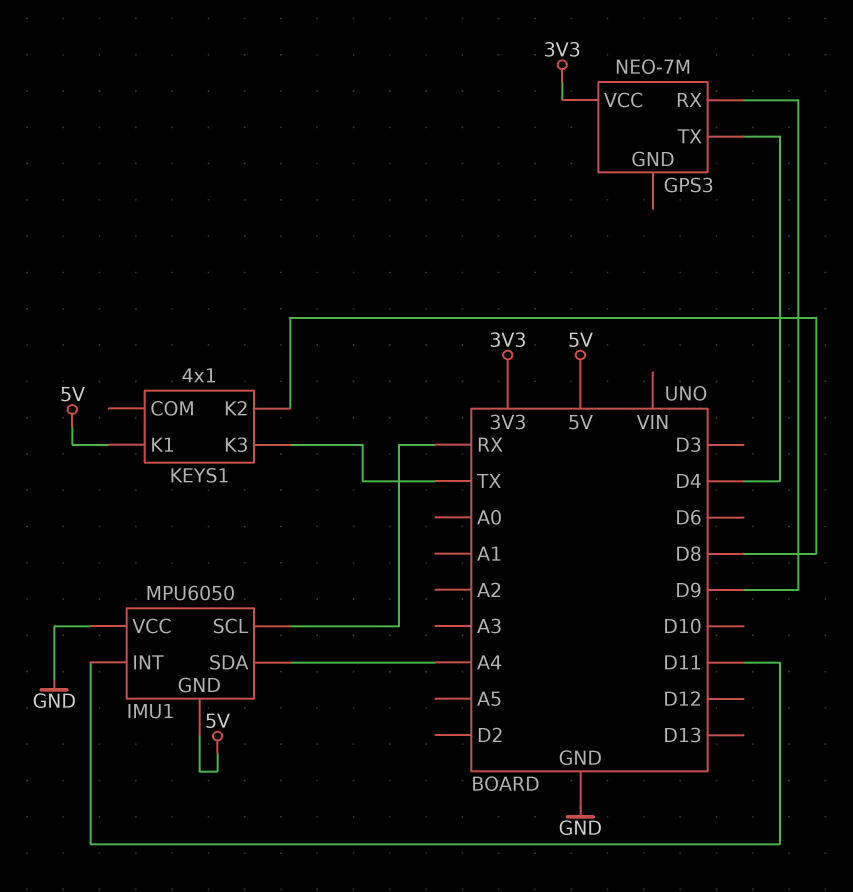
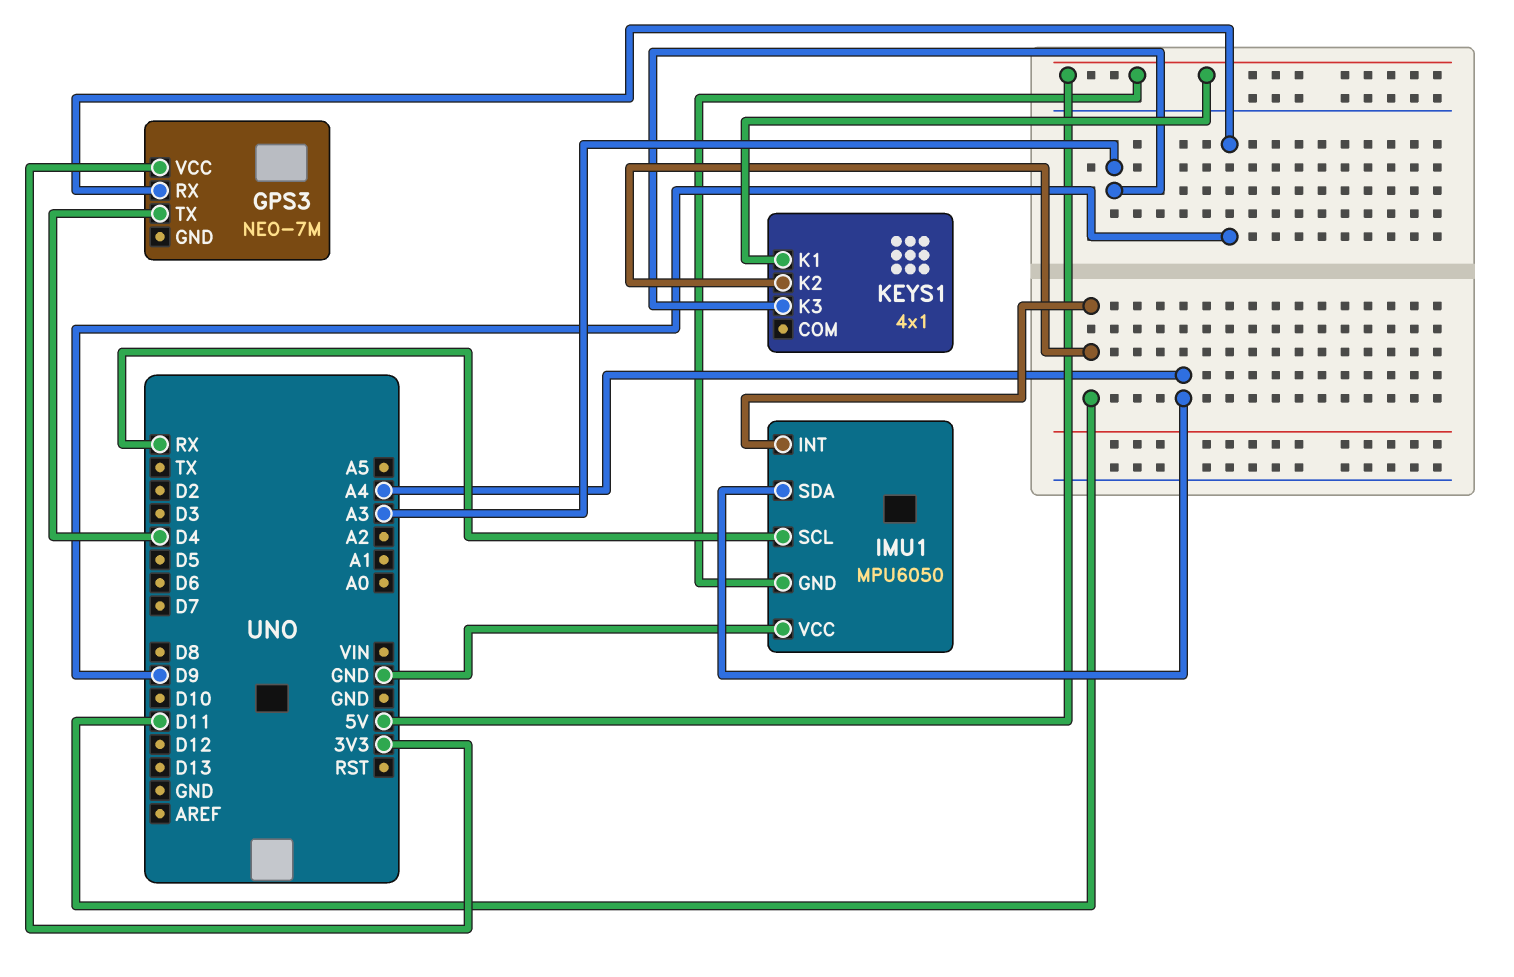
KEYS1 pin K2: D8 -> D11
KEYS1 pin K3: TX -> A3

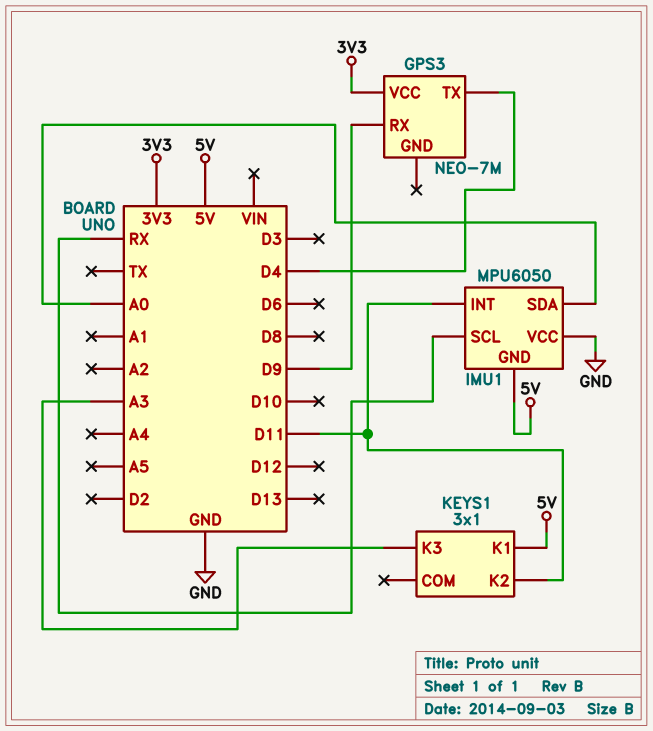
IMU1 pin SDA: A4 -> A0
KEYS1: 4x1 -> 3x1

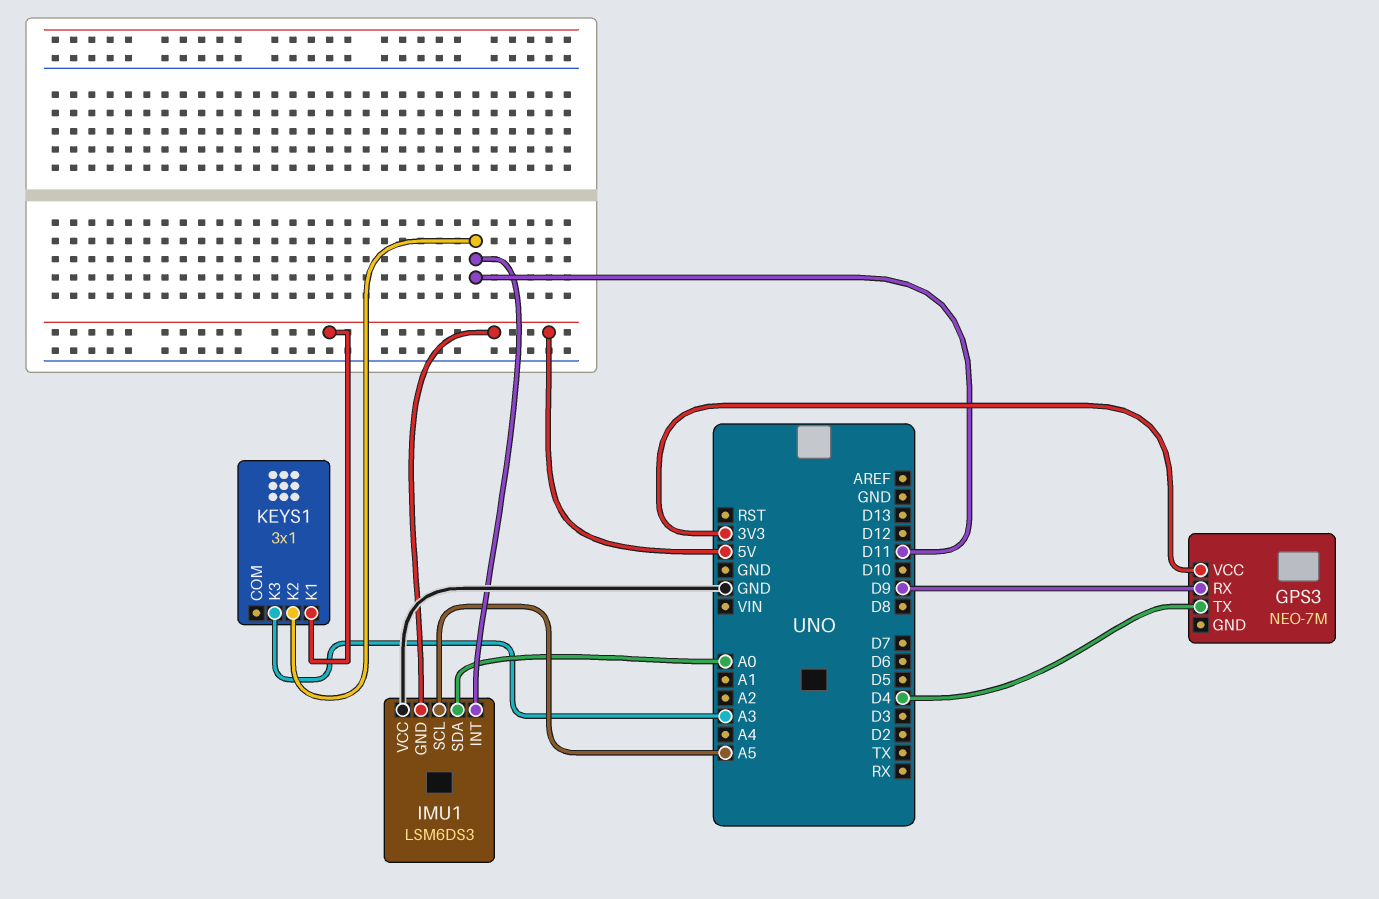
IMU1: MPU6050 -> LSM6DS3
IMU1 pin SCL: RX -> A5

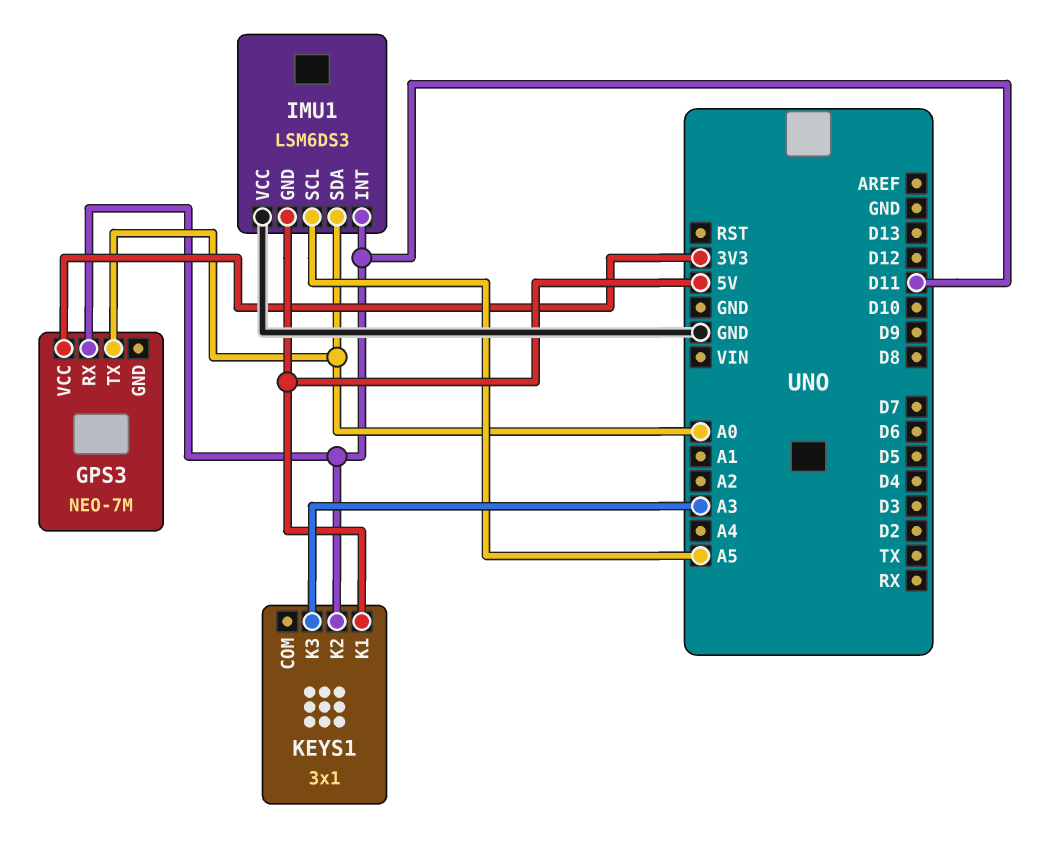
GPS3 pin RX: D9 -> D11
GPS3 pin TX: D4 -> A0

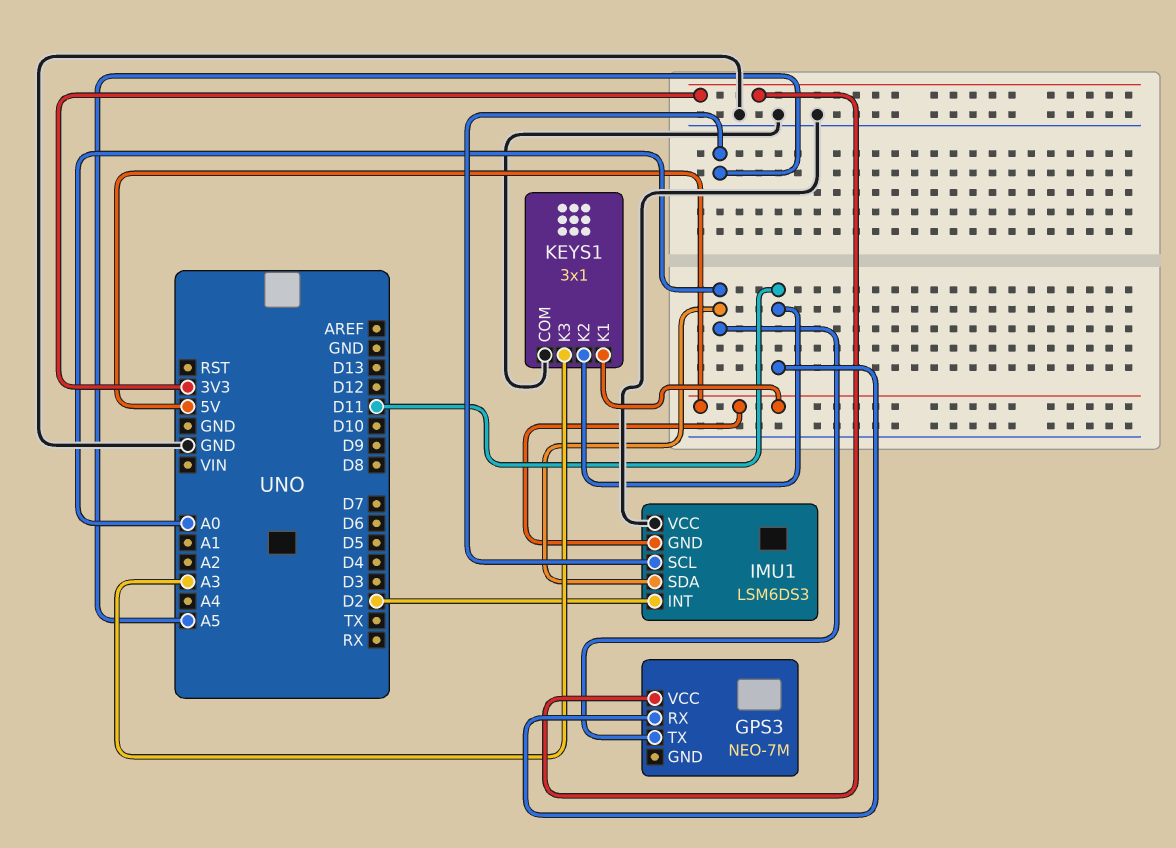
IMU1 pin INT: D11 -> D2
KEYS1 pin COM: none -> GND

